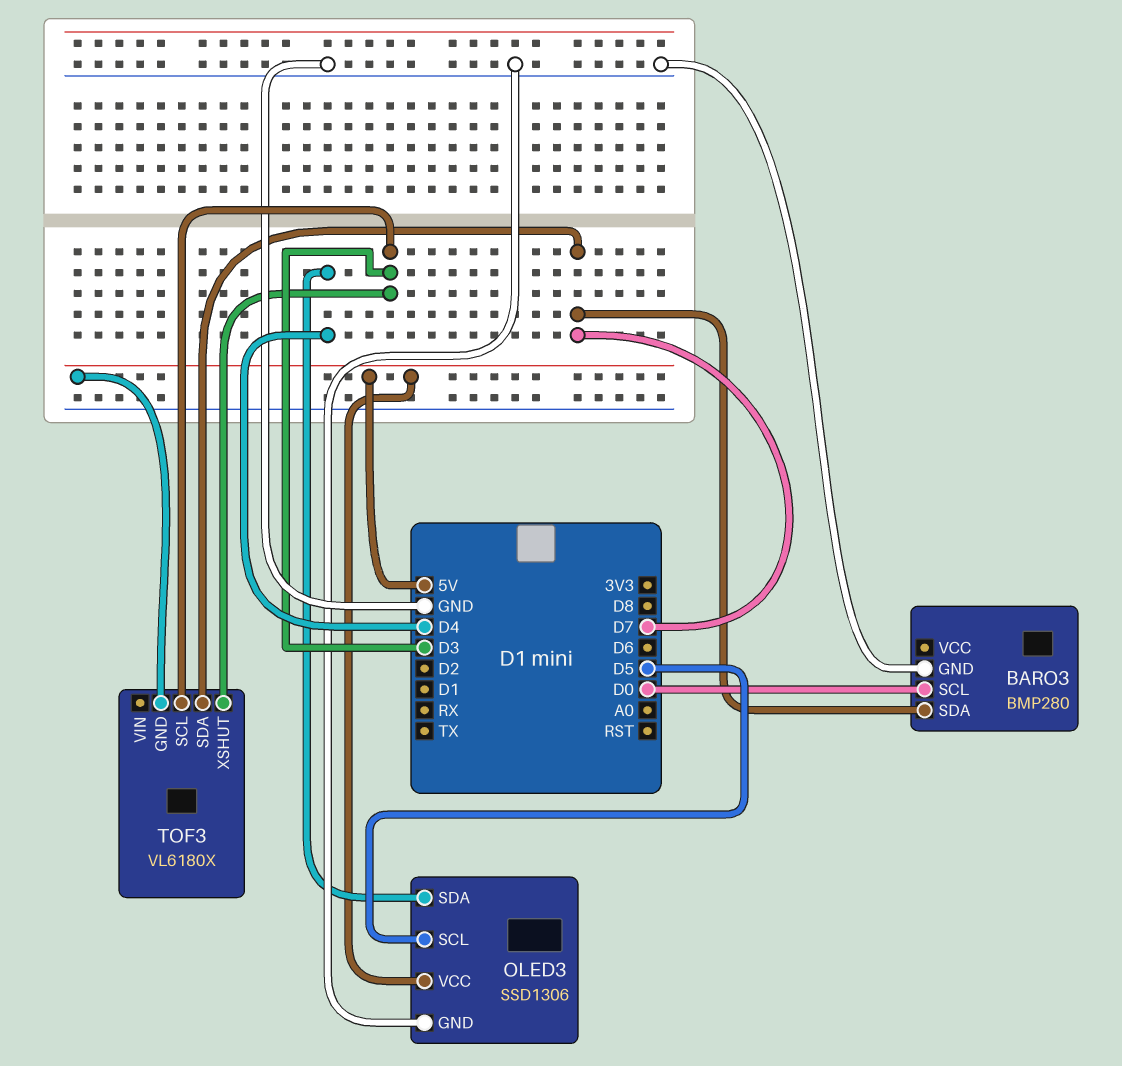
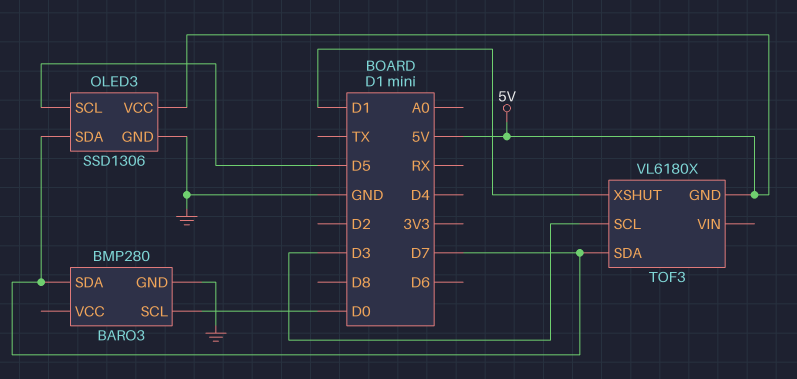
OLED3 pin SDA: D4 -> D7
TOF3 pin XSHUT: D3 -> D1

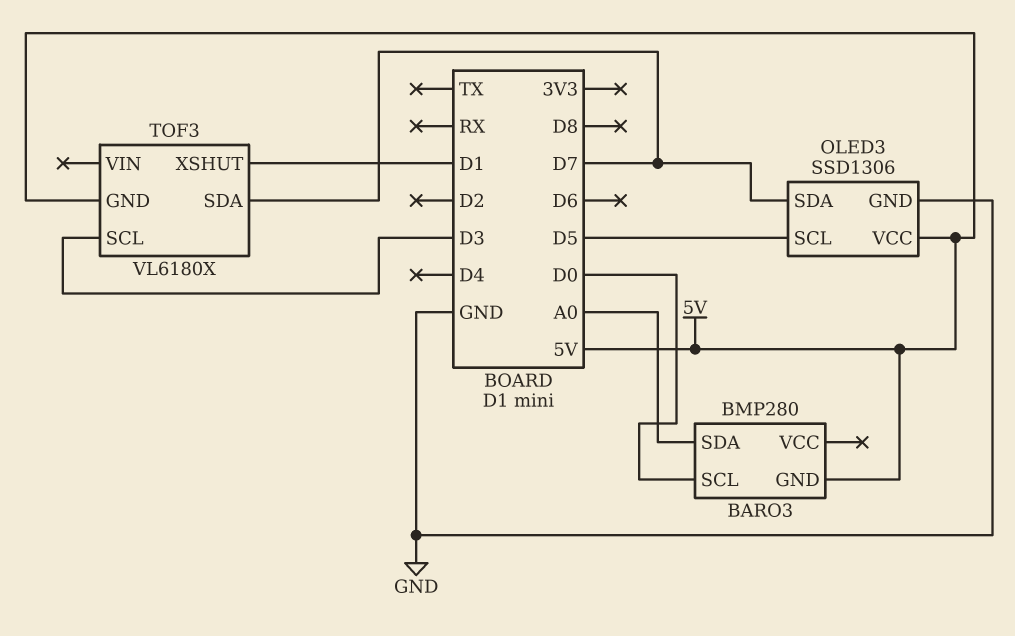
BARO3 pin GND: GND -> 5V
BARO3 pin SDA: D7 -> A0

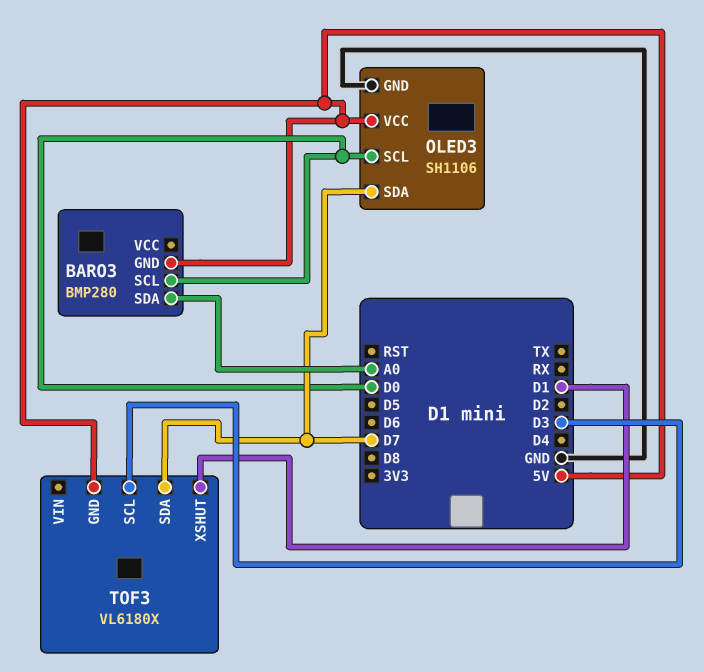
OLED3: SSD1306 -> SH1106
OLED3 pin SCL: D5 -> D0

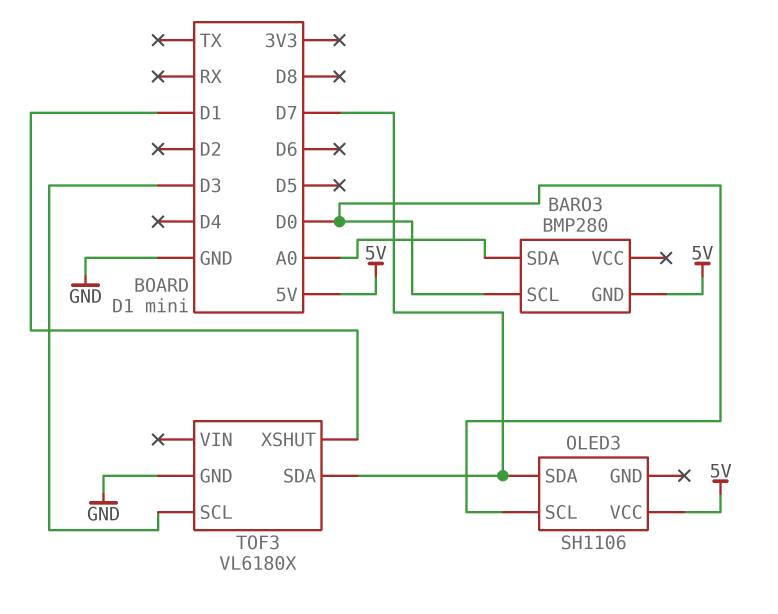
OLED3 pin GND: GND -> none
TOF3 pin GND: 5V -> GND

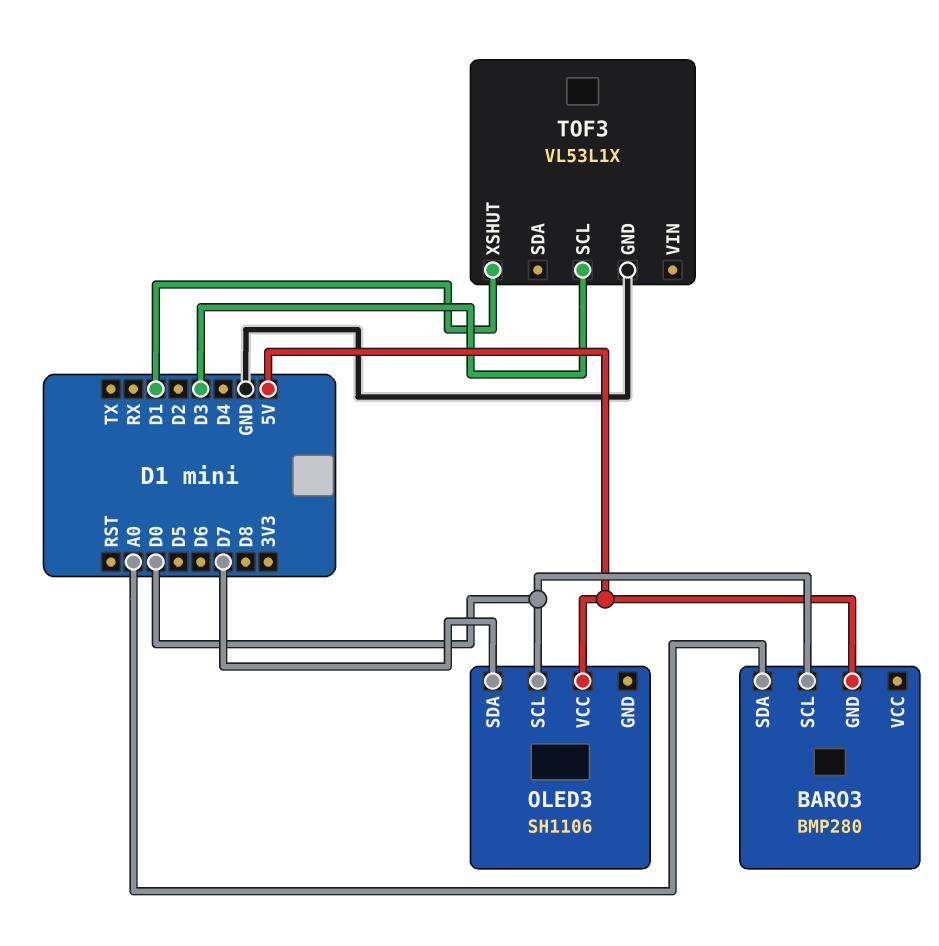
TOF3: VL6180X -> VL53L1X
TOF3 pin SDA: D7 -> none

